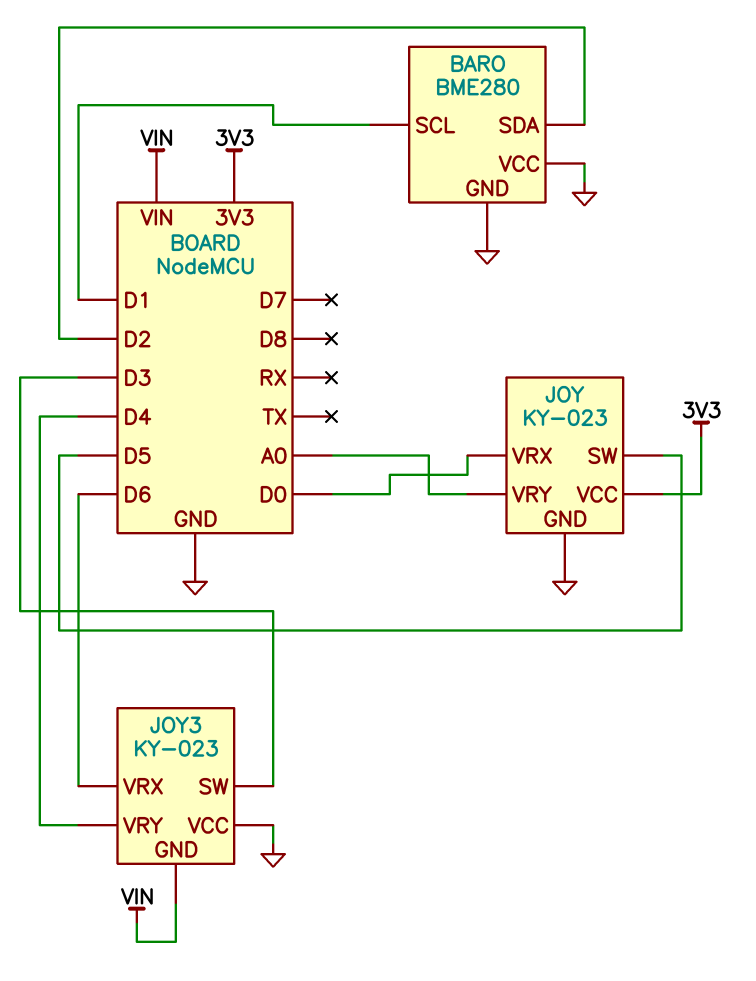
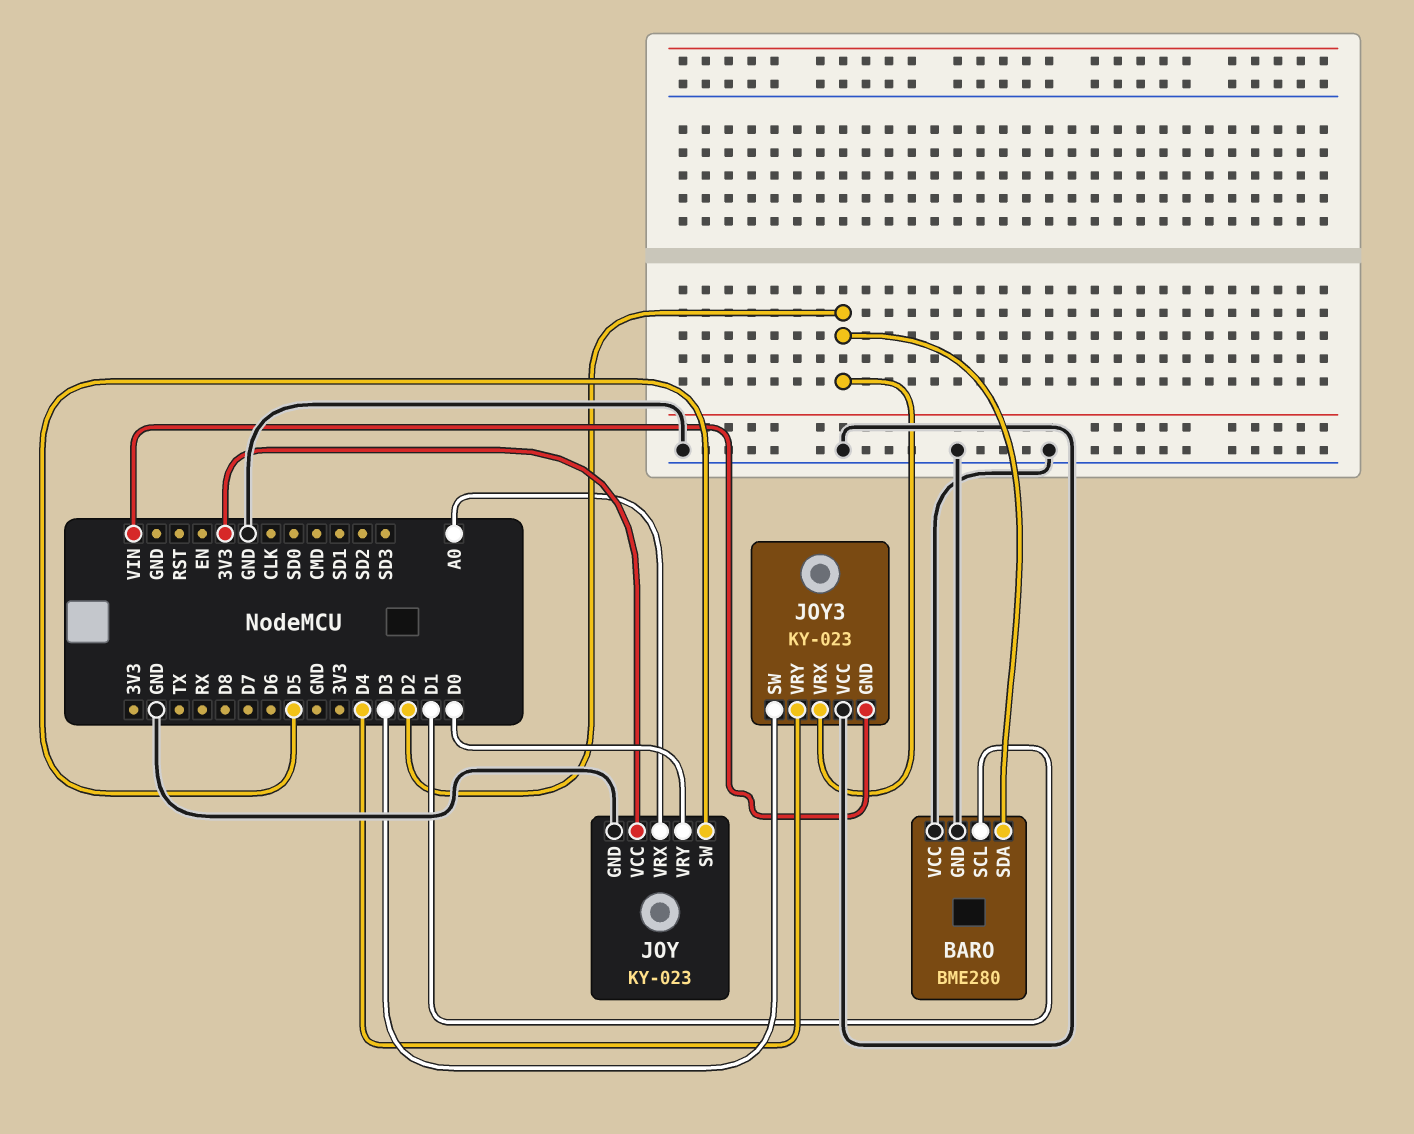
JOY pin VRX: D0 -> A0
JOY pin VRY: A0 -> D0
JOY3 pin VRX: D6 -> D2

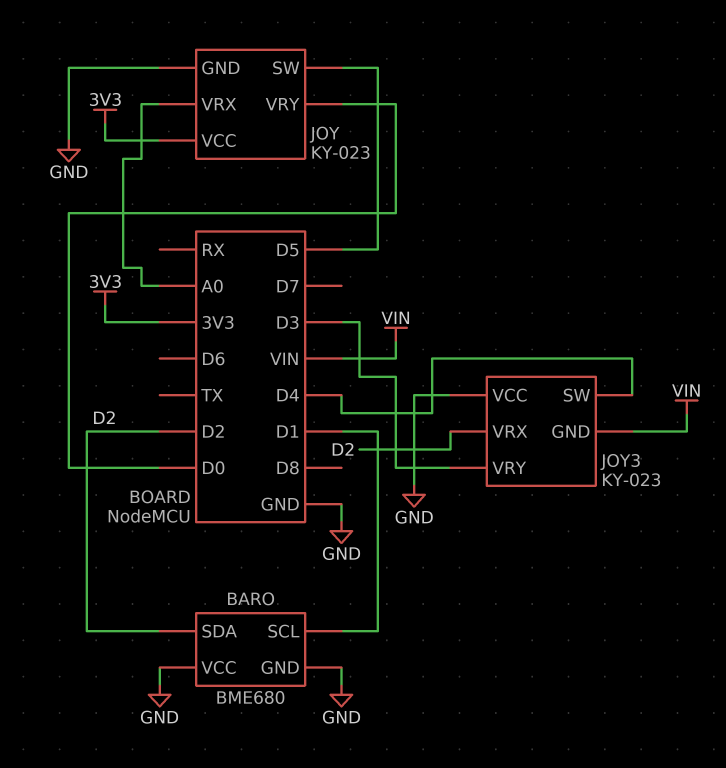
BARO: BME280 -> BME680
JOY3 pin SW: D3 -> D4
JOY3 pin VRY: D4 -> D3

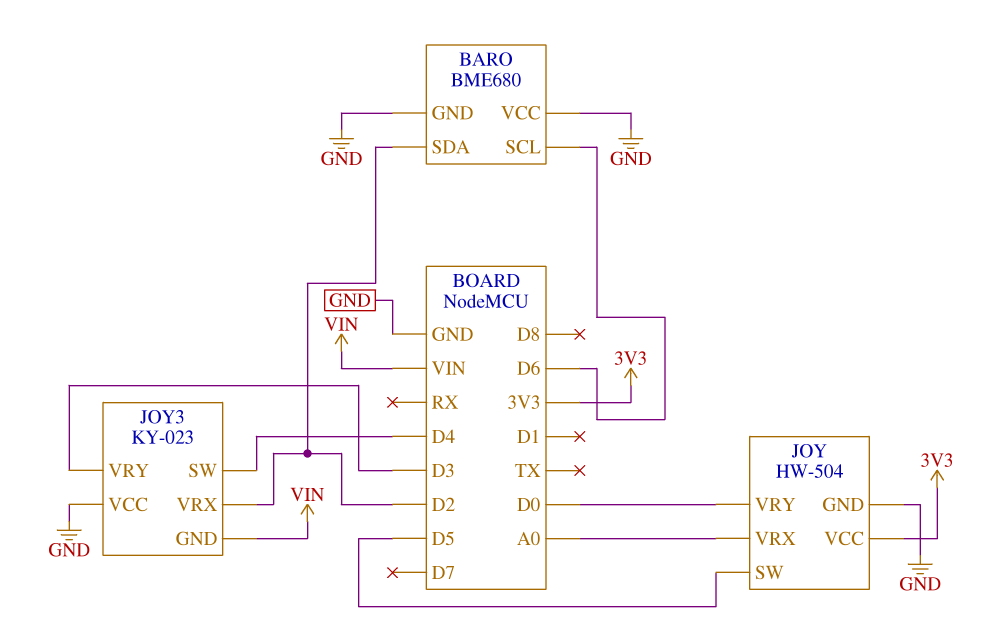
BARO pin SCL: D1 -> D6
JOY: KY-023 -> HW-504

